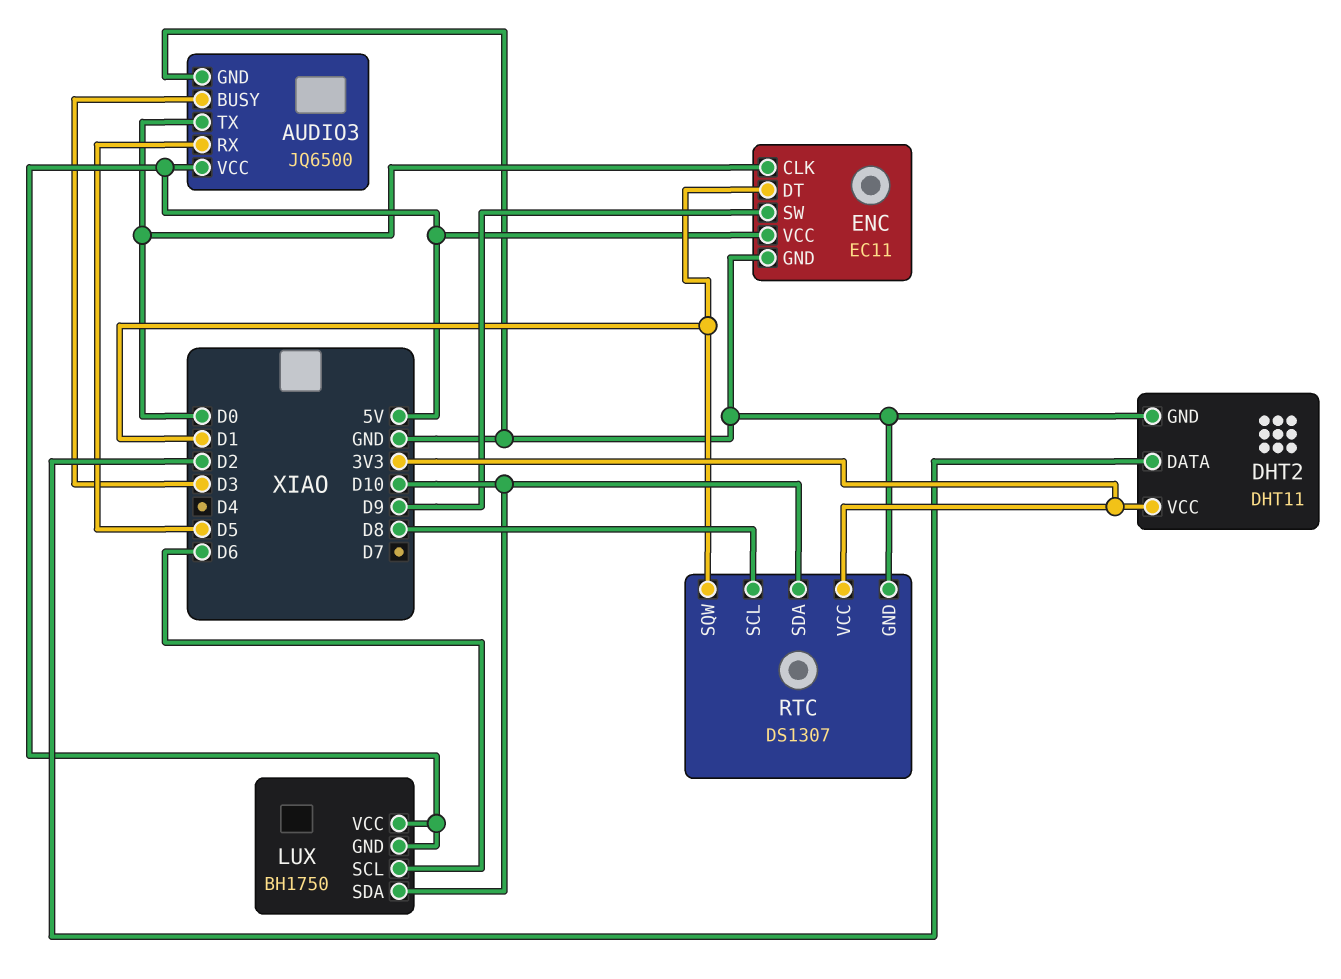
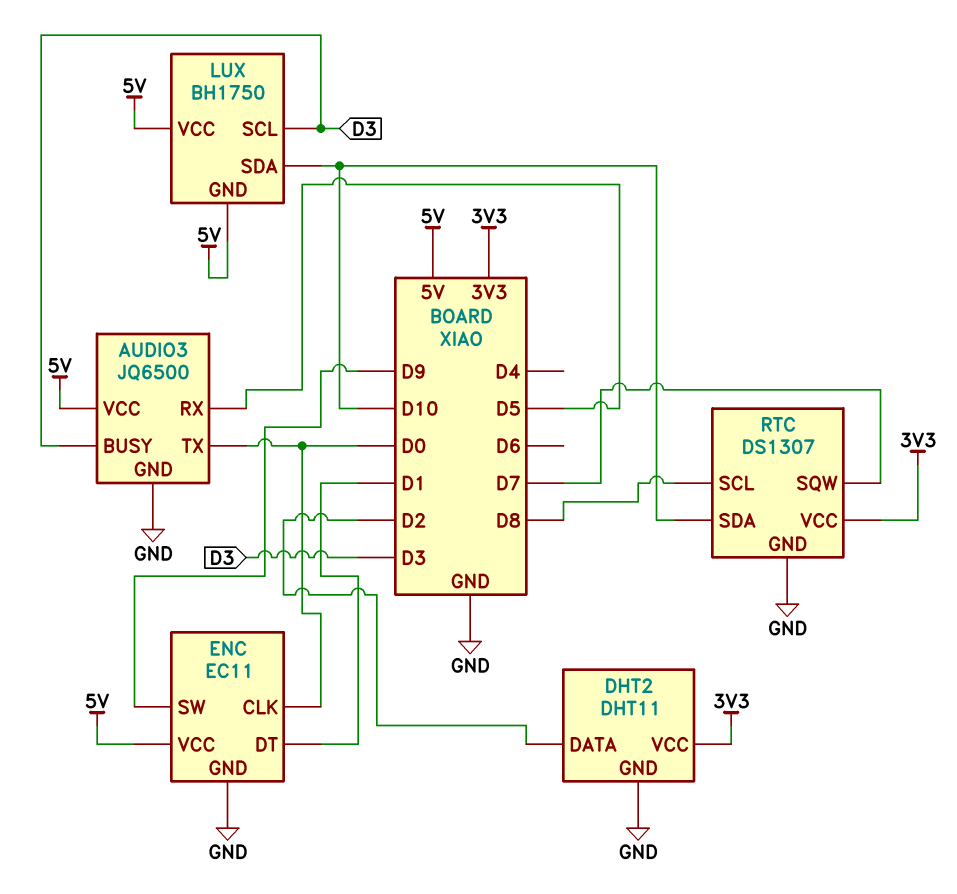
LUX pin SCL: D6 -> D3
RTC pin SQW: D1 -> D7

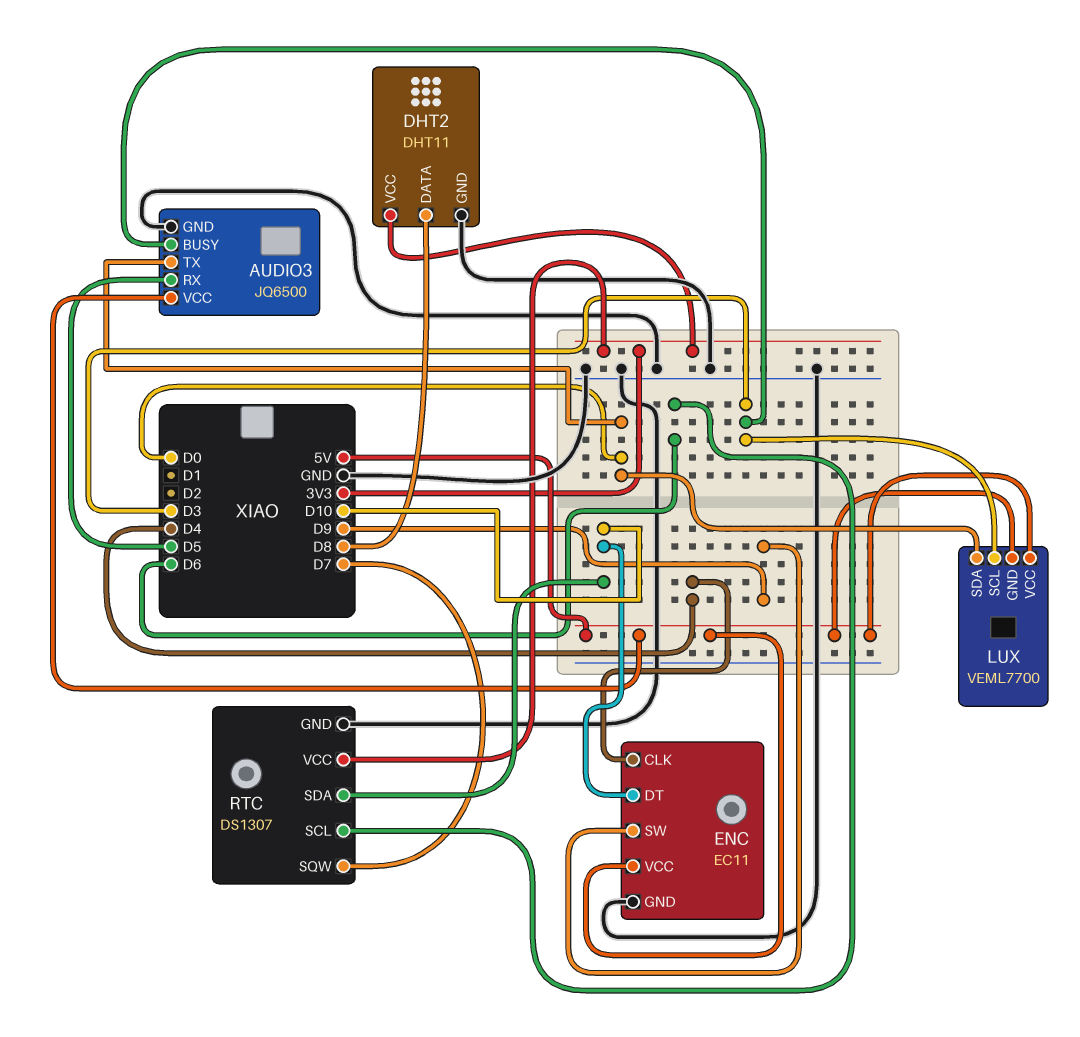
DHT2 pin DATA: D2 -> D8
ENC pin CLK: D0 -> D4
ENC pin DT: D1 -> D10
LUX: BH1750 -> VEML7700
LUX pin SDA: D10 -> D0
RTC pin SCL: D8 -> D6

